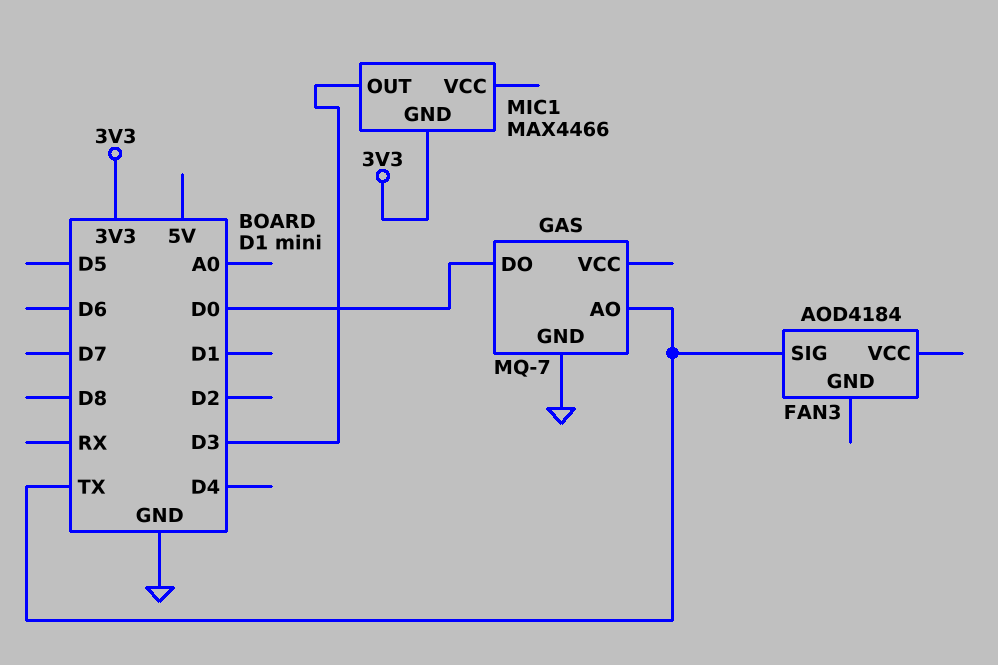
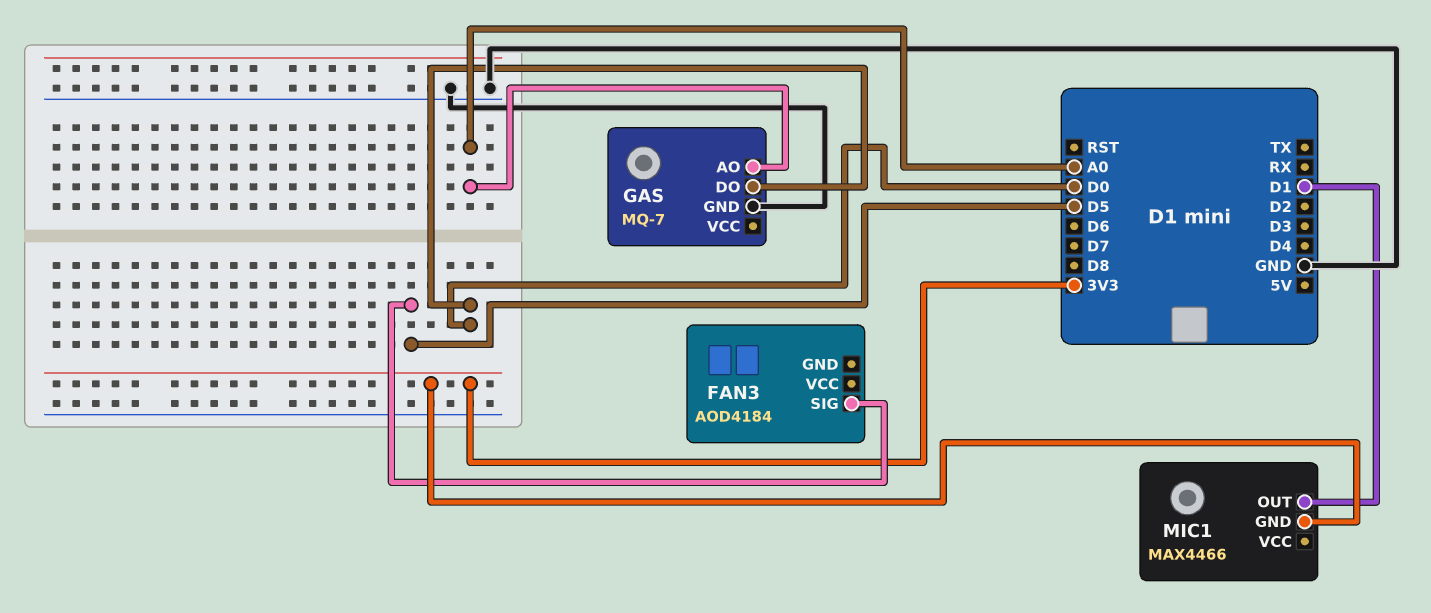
FAN3 pin SIG: TX -> D5
GAS pin AO: TX -> A0
MIC1 pin OUT: D3 -> D1

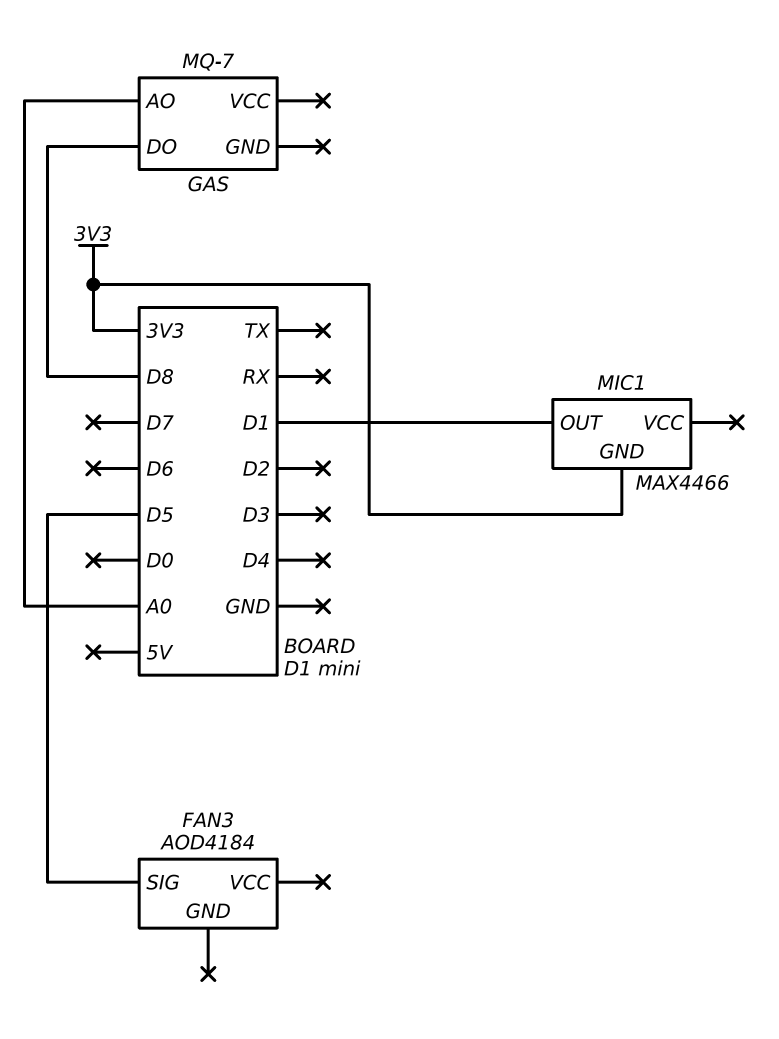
GAS pin DO: D0 -> D8
GAS pin GND: GND -> none

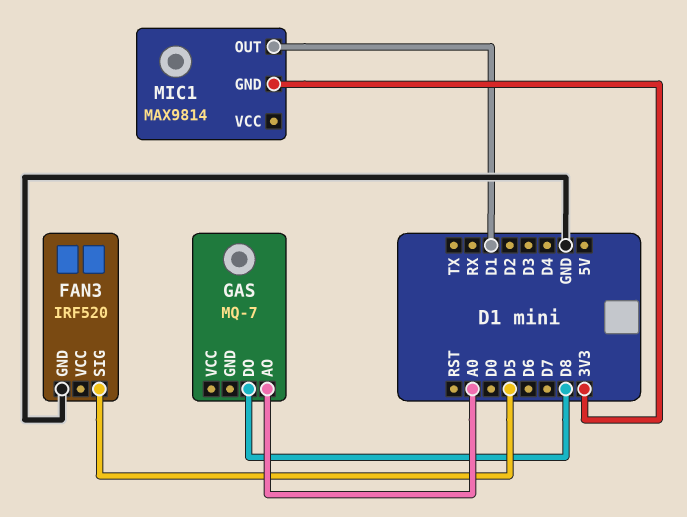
FAN3: AOD4184 -> IRF520
FAN3 pin GND: none -> GND
MIC1: MAX4466 -> MAX9814

